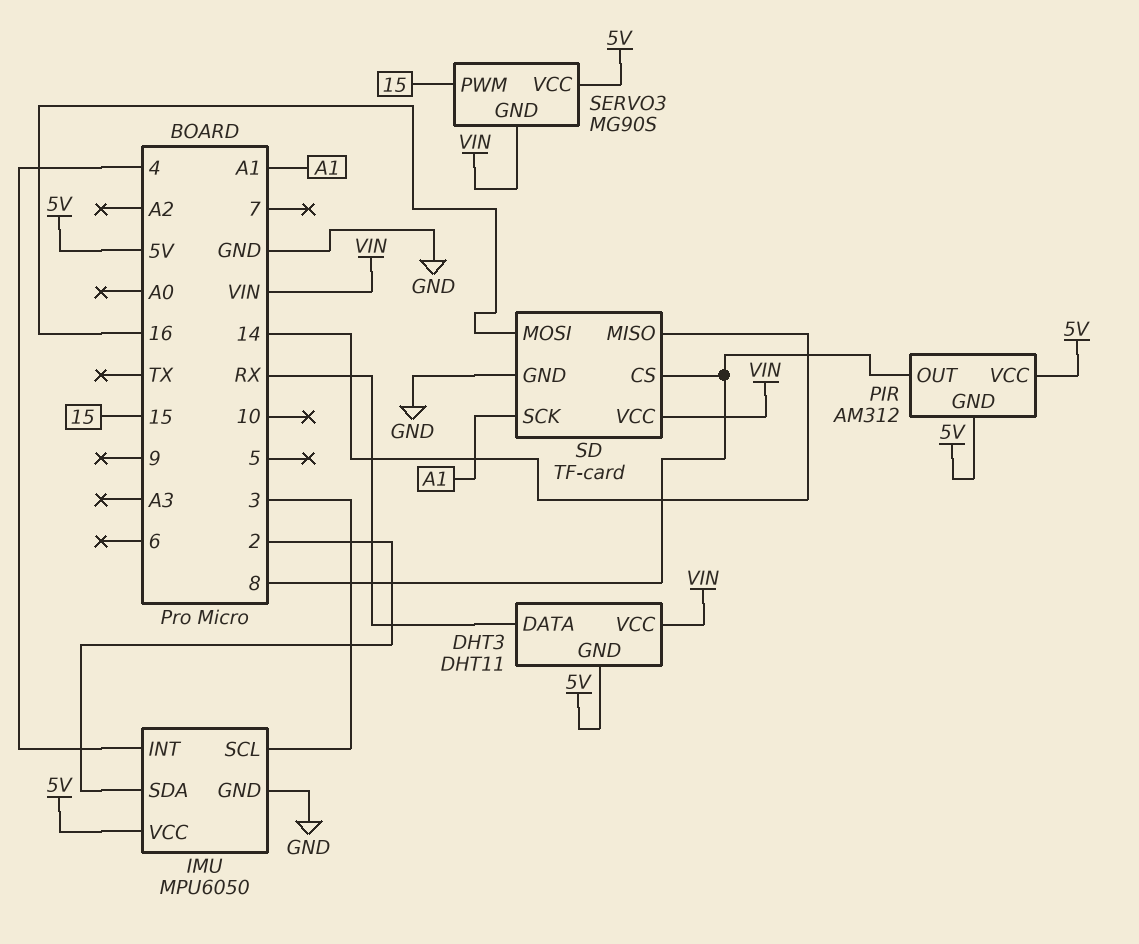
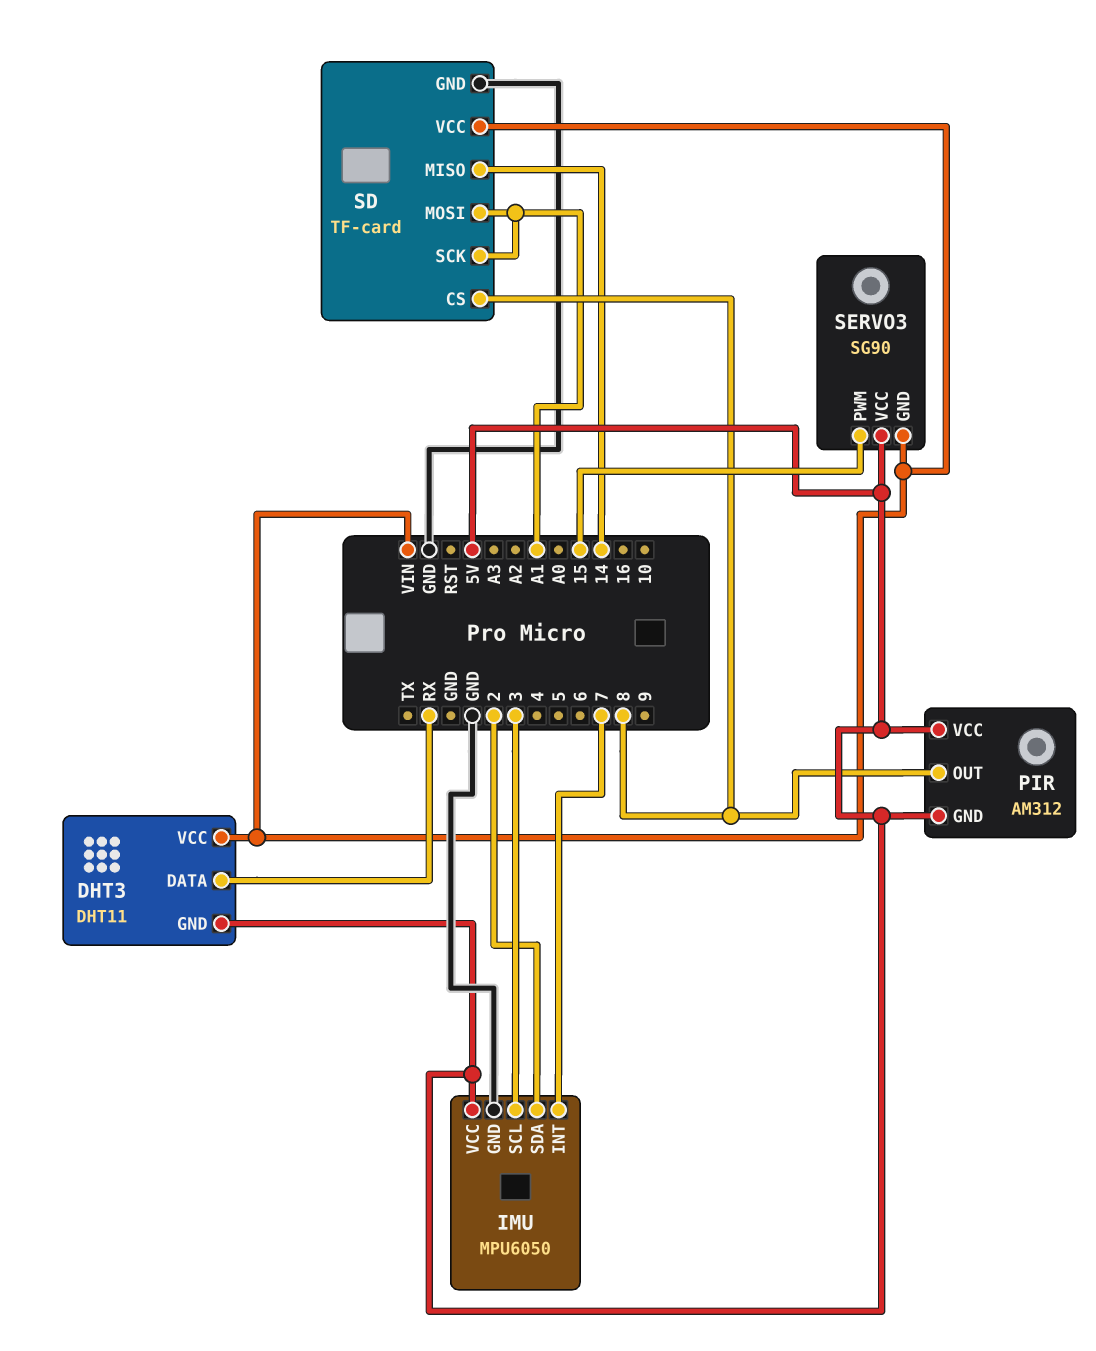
IMU pin INT: 4 -> 7
SD pin MOSI: 16 -> A1
SERVO3: MG90S -> SG90

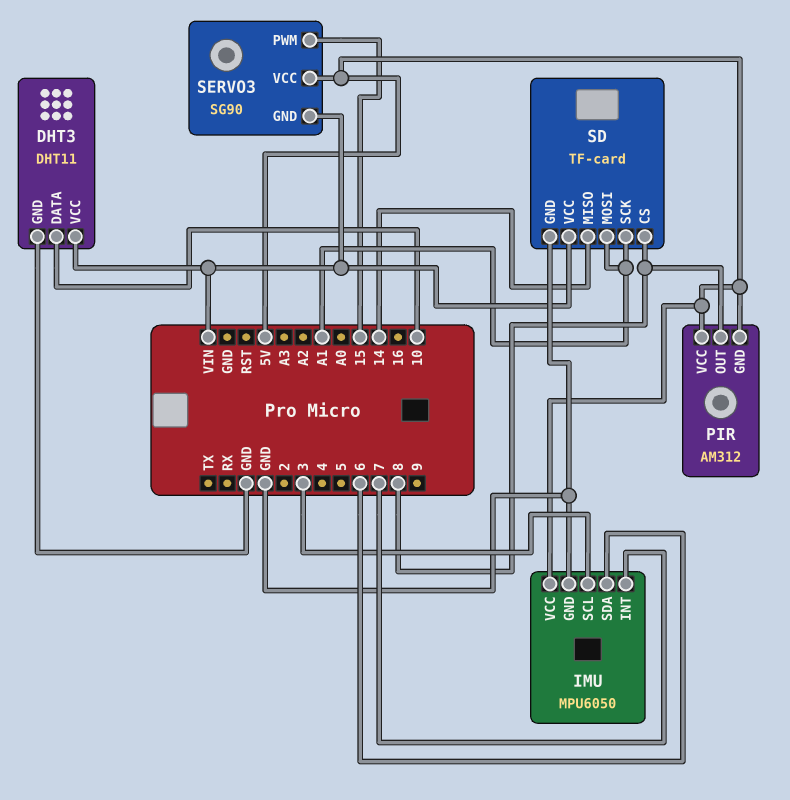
DHT3 pin DATA: RX -> 10
DHT3 pin GND: 5V -> GND
IMU pin SDA: 2 -> 6

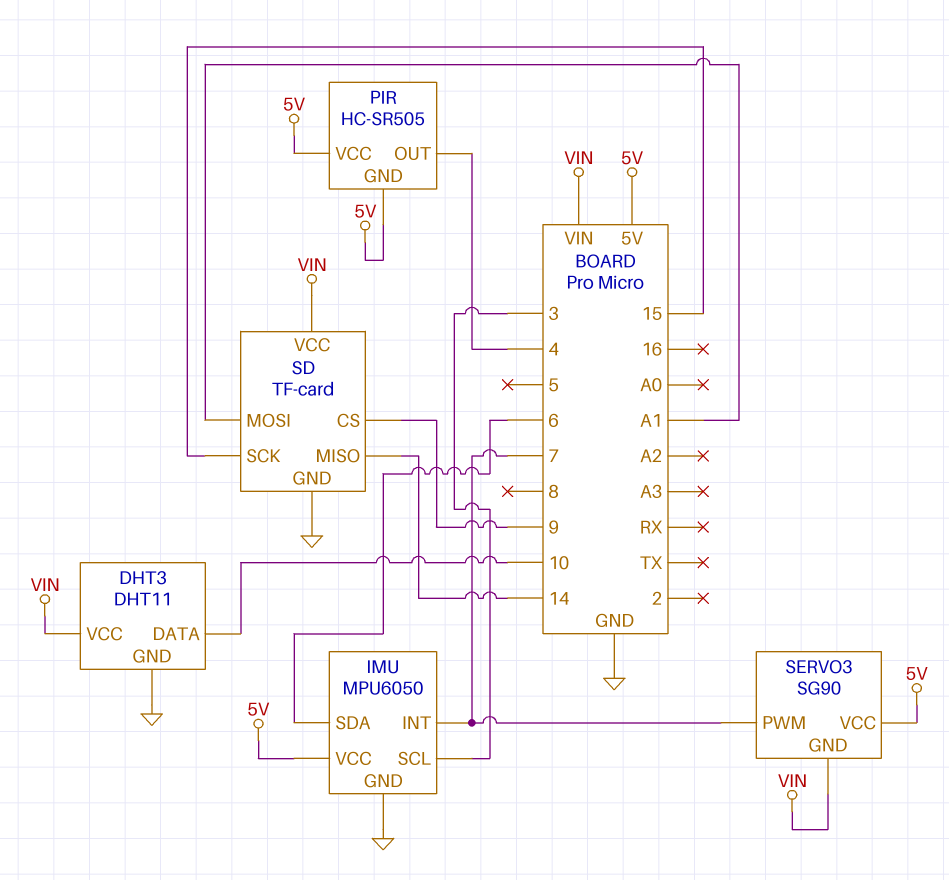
PIR: AM312 -> HC-SR505
PIR pin OUT: 8 -> 4
SD pin CS: 8 -> 9
SD pin SCK: A1 -> 15
SERVO3 pin PWM: 15 -> 7

